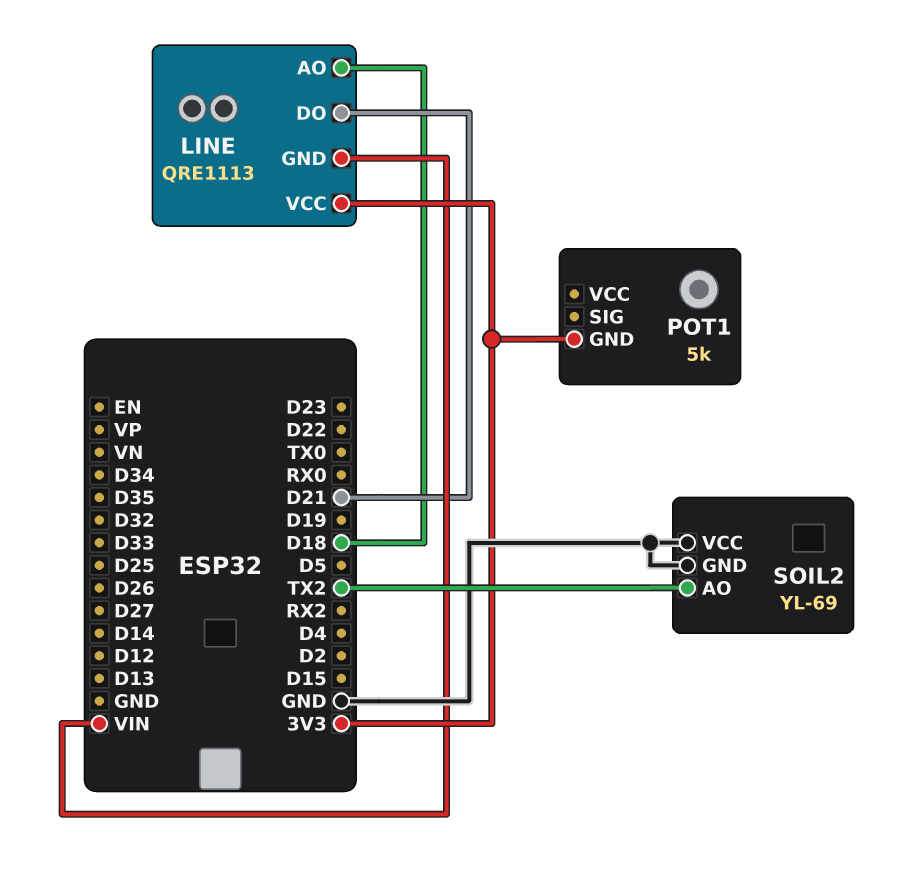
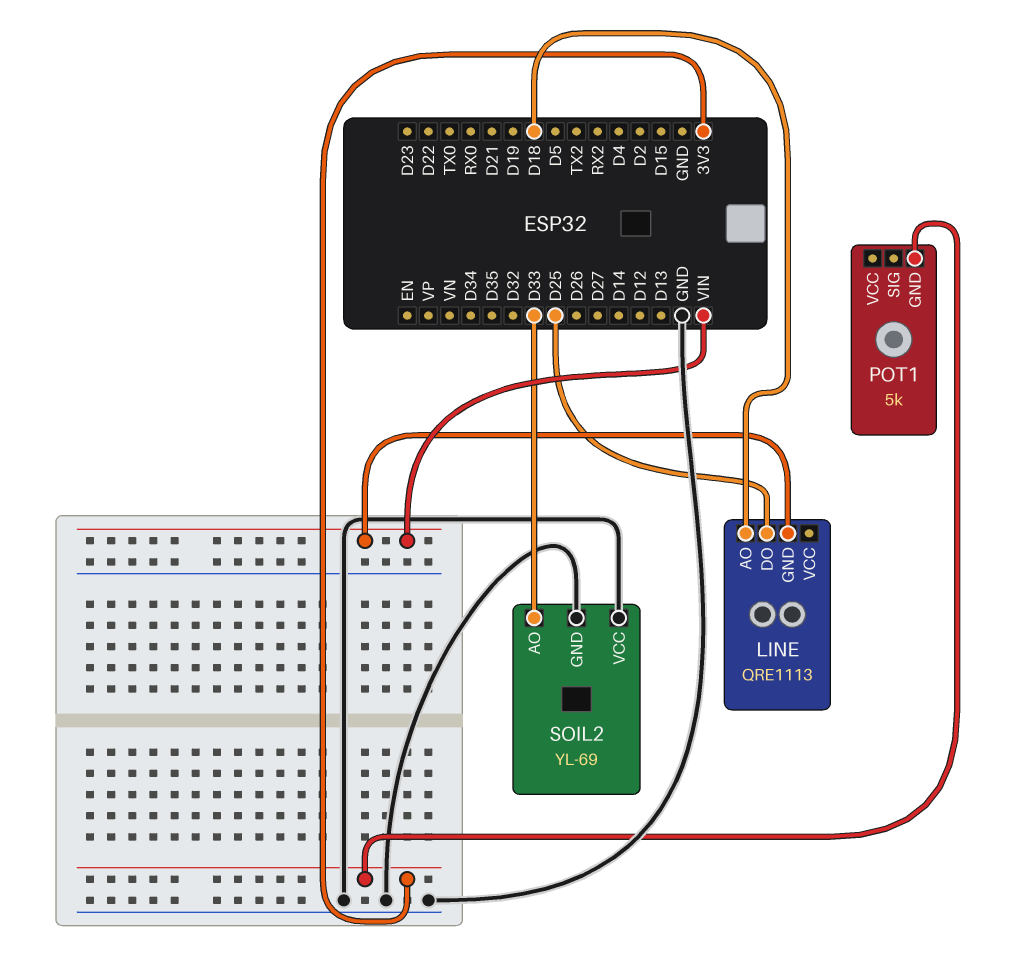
LINE pin DO: D21 -> D25
LINE pin VCC: 3V3 -> none
SOIL2 pin AO: TX2 -> D33

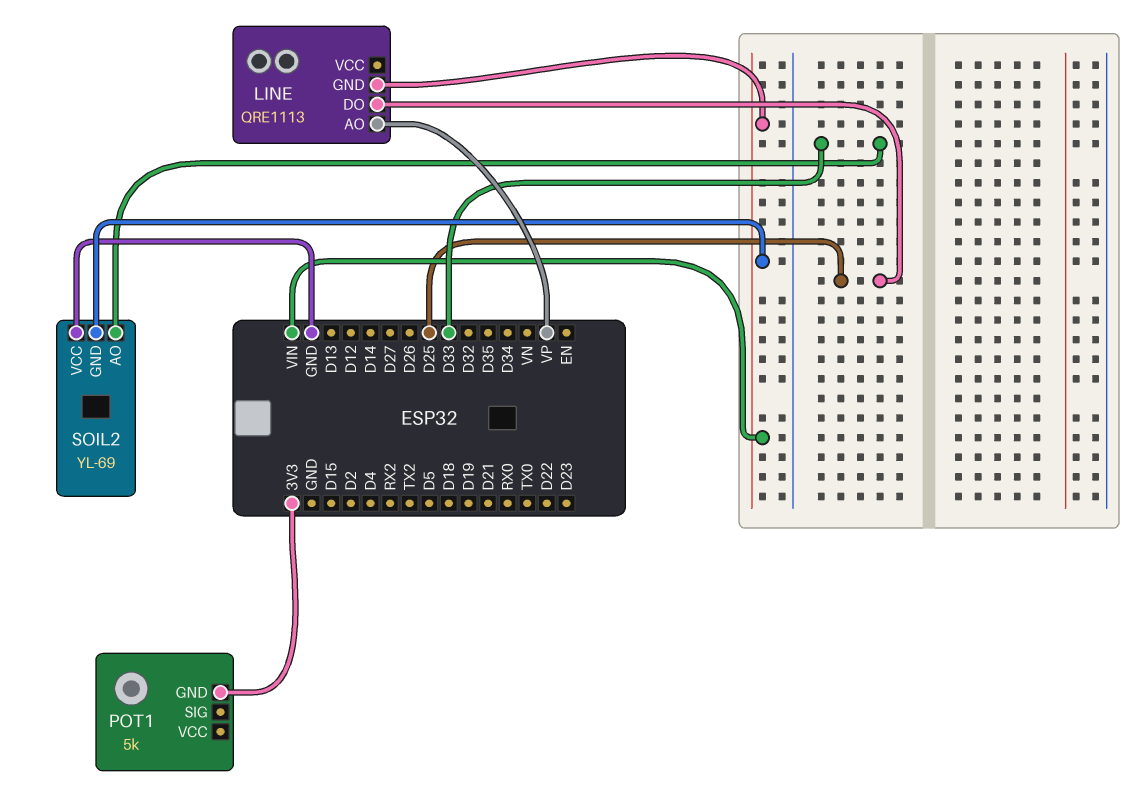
LINE pin AO: D18 -> VP
SOIL2 pin GND: GND -> VIN

